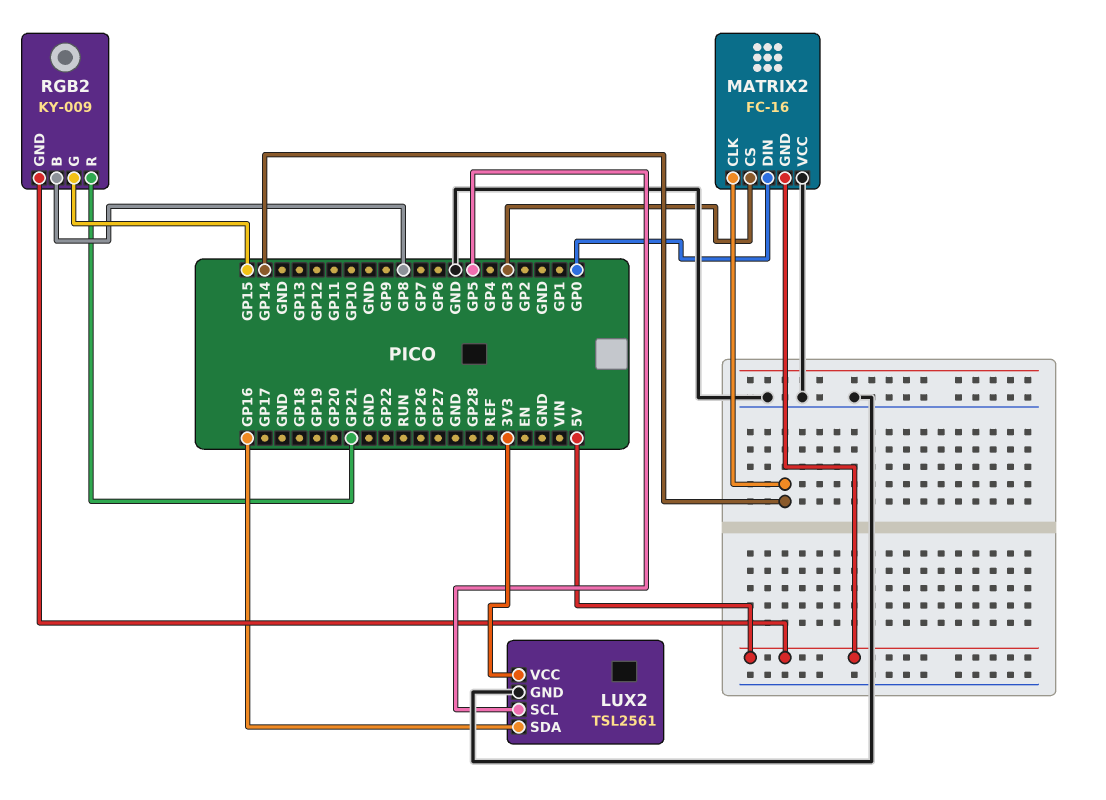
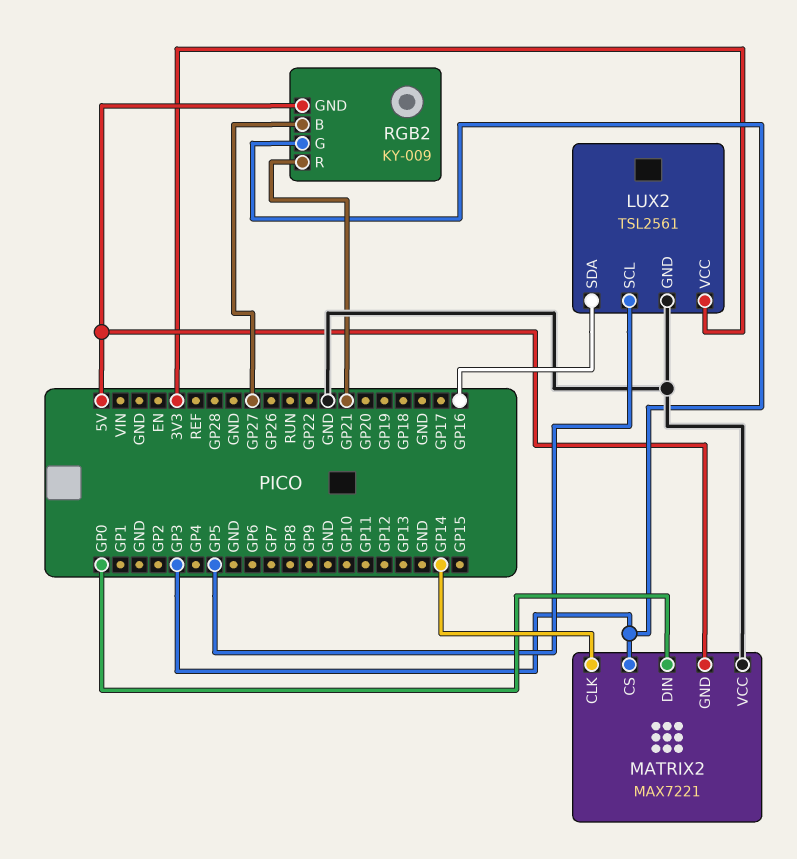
MATRIX2: FC-16 -> MAX7221
RGB2 pin B: GP8 -> GP27
RGB2 pin G: GP15 -> GP3

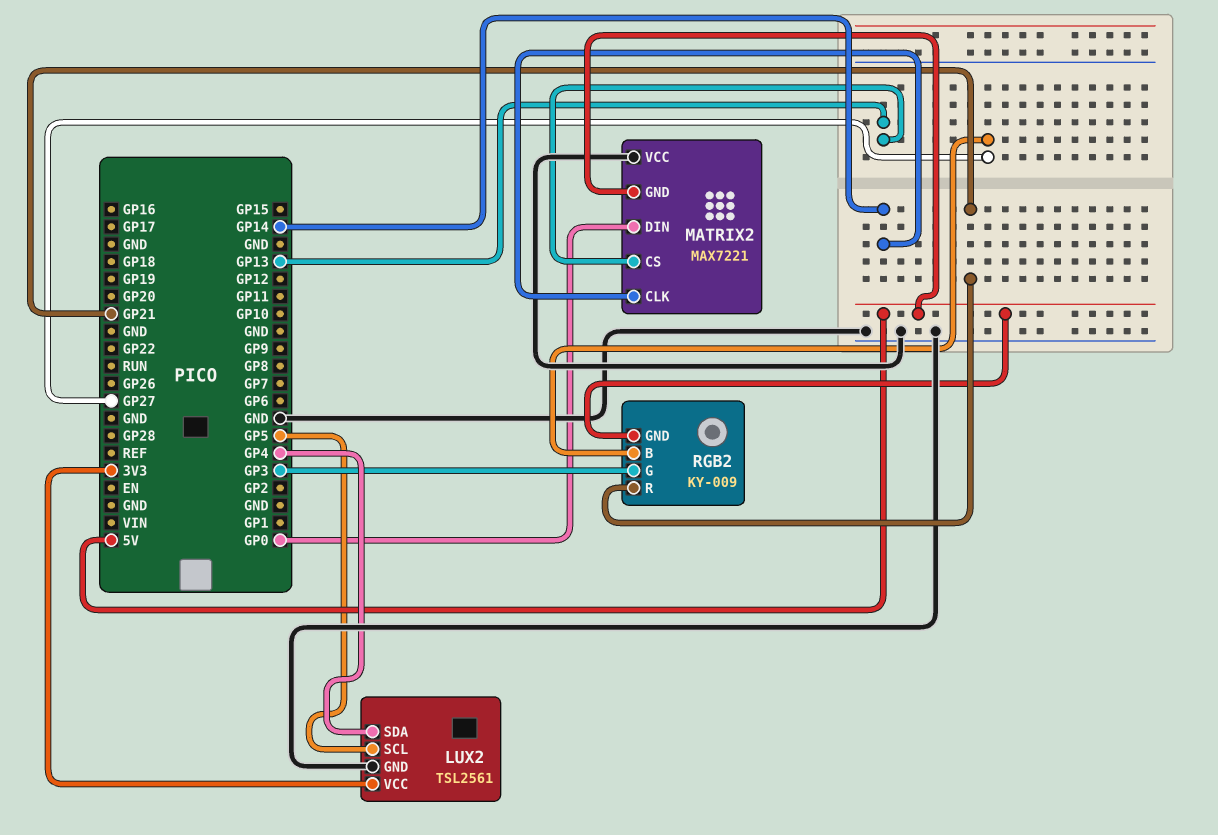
LUX2 pin SDA: GP16 -> GP4
MATRIX2 pin CS: GP3 -> GP13

